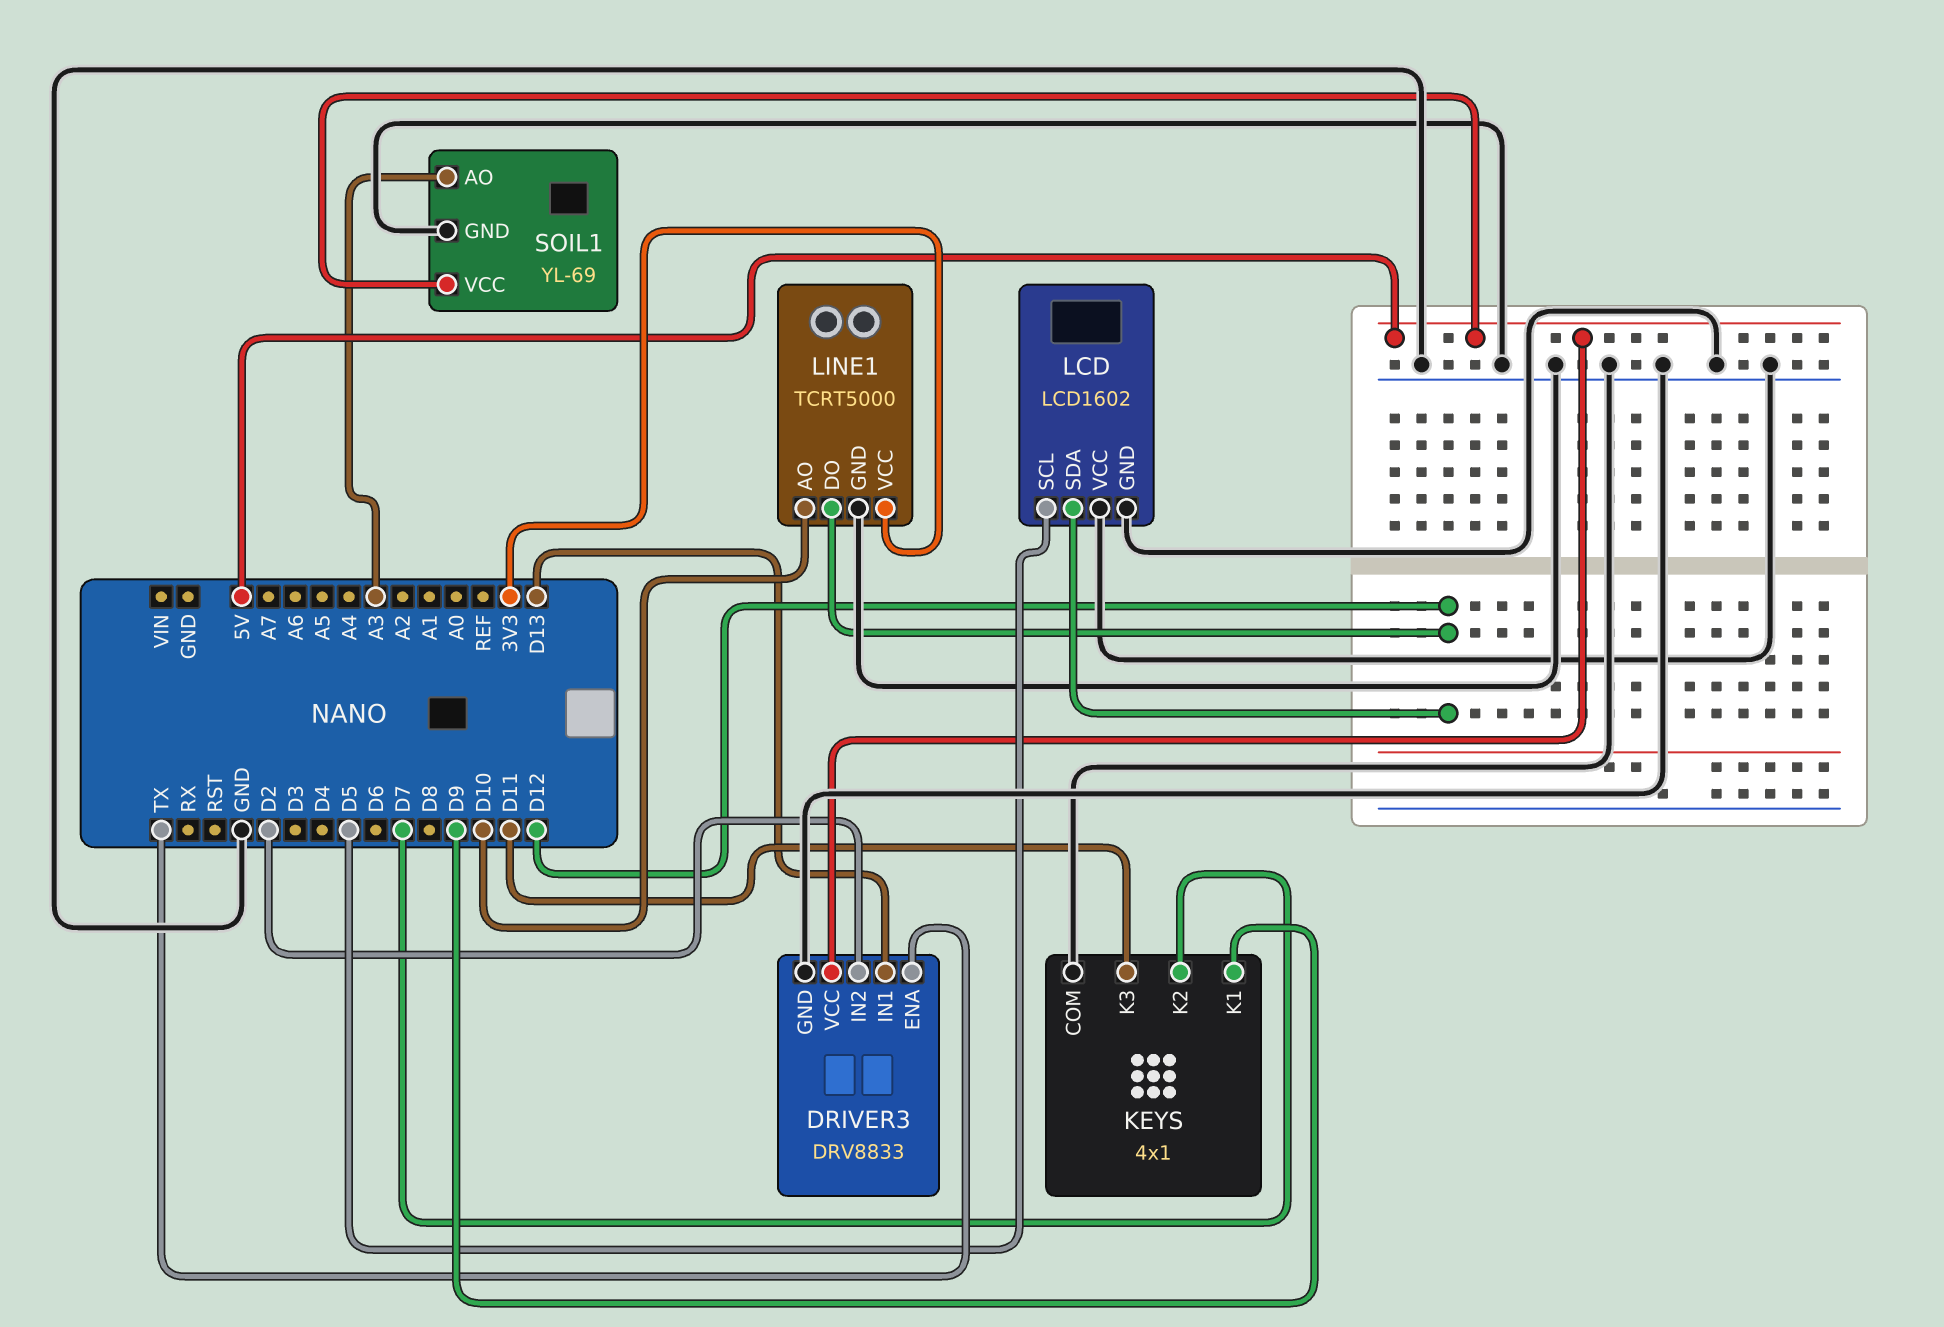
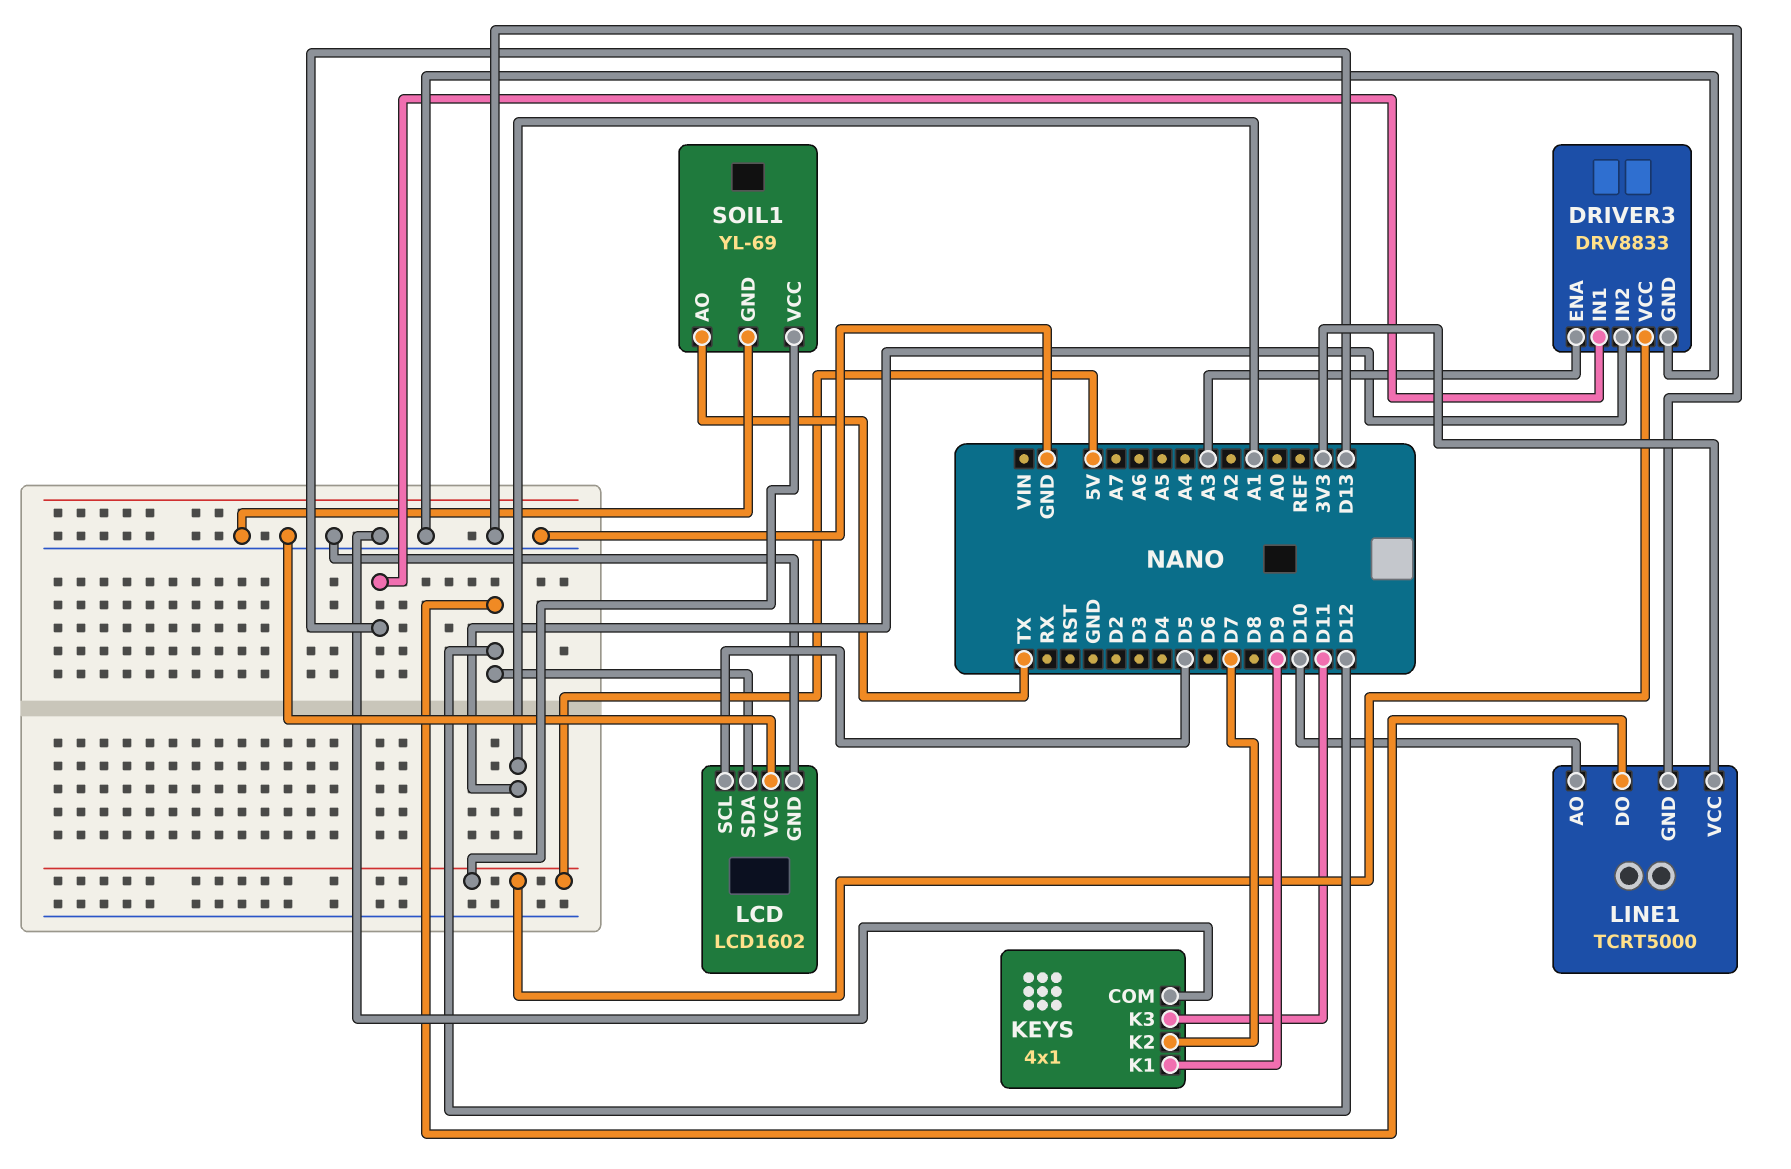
DRIVER3 pin ENA: TX -> A3
DRIVER3 pin IN2: D2 -> A1
SOIL1 pin AO: A3 -> TX

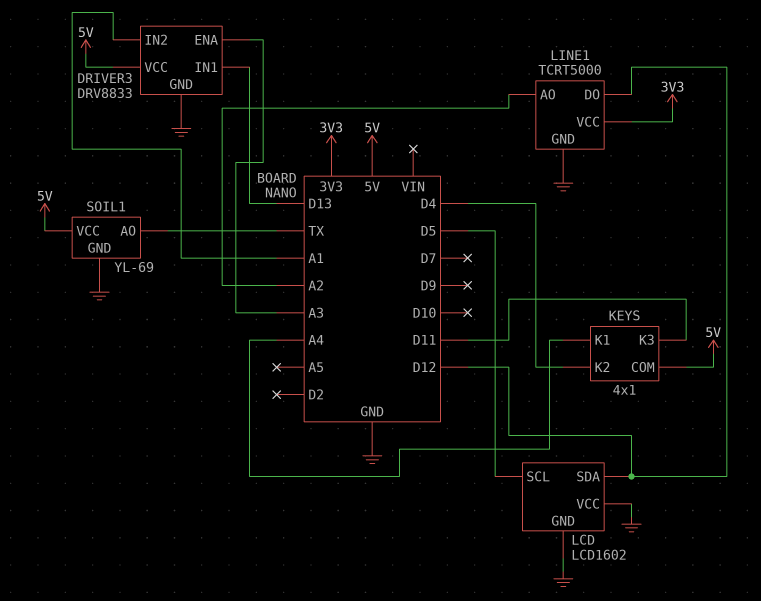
KEYS pin COM: GND -> 5V
KEYS pin K1: D9 -> A4
KEYS pin K2: D7 -> D4
LINE1 pin AO: D10 -> A2

